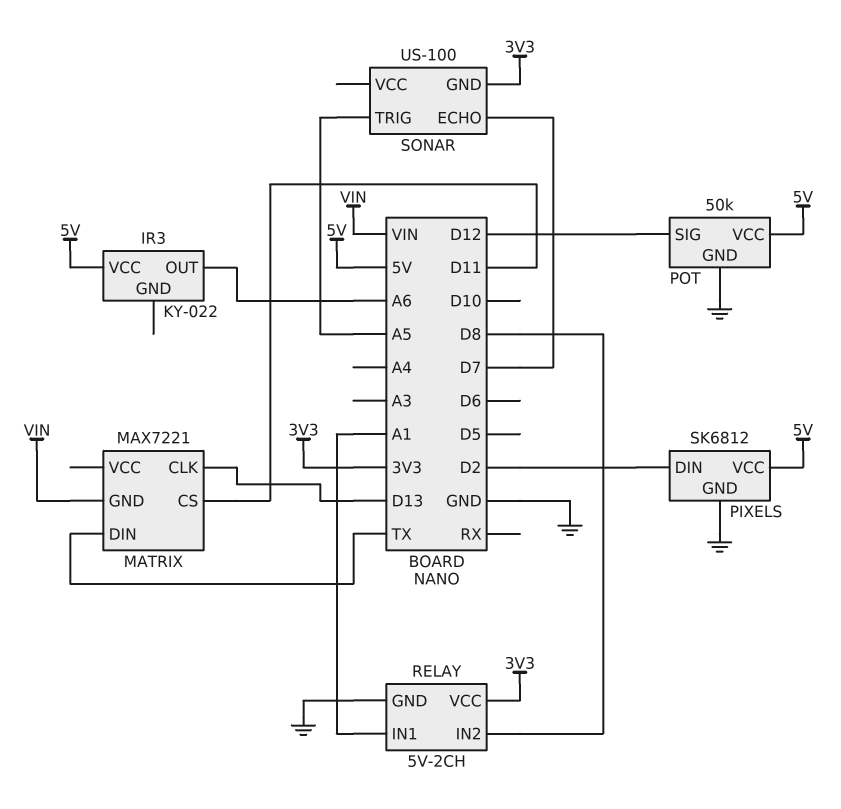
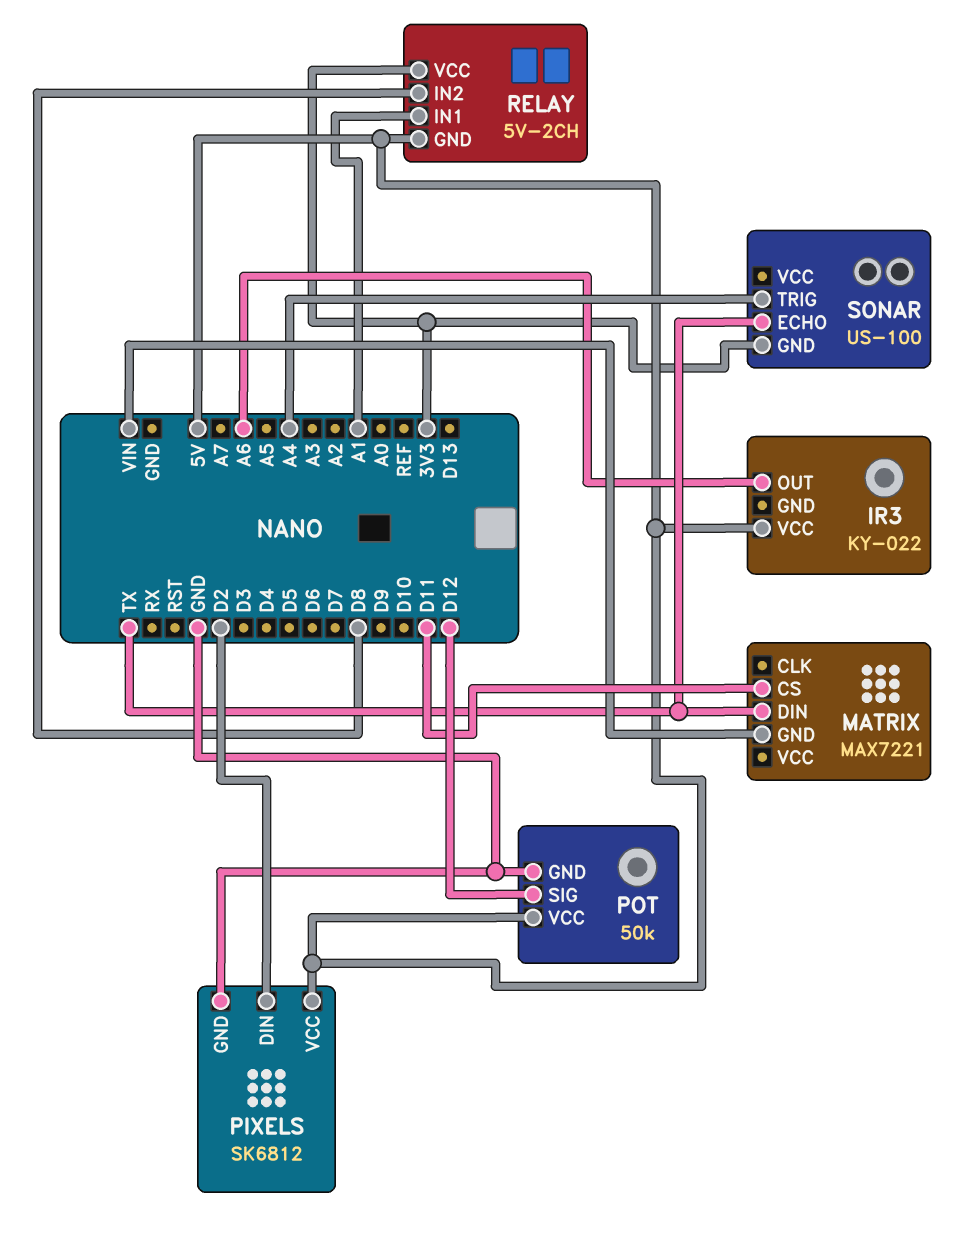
MATRIX pin CLK: D13 -> none
RELAY pin GND: GND -> 5V
SONAR pin ECHO: D7 -> TX
SONAR pin TRIG: A5 -> A4

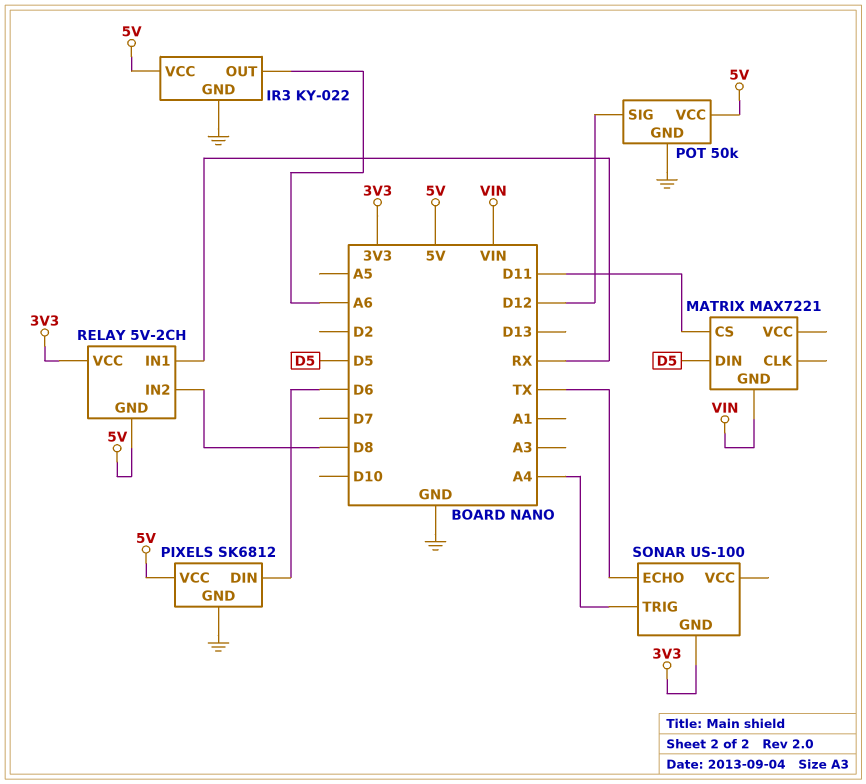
IR3 pin GND: none -> GND
MATRIX pin DIN: TX -> D5
PIXELS pin DIN: D2 -> D6
RELAY pin IN1: A1 -> RX

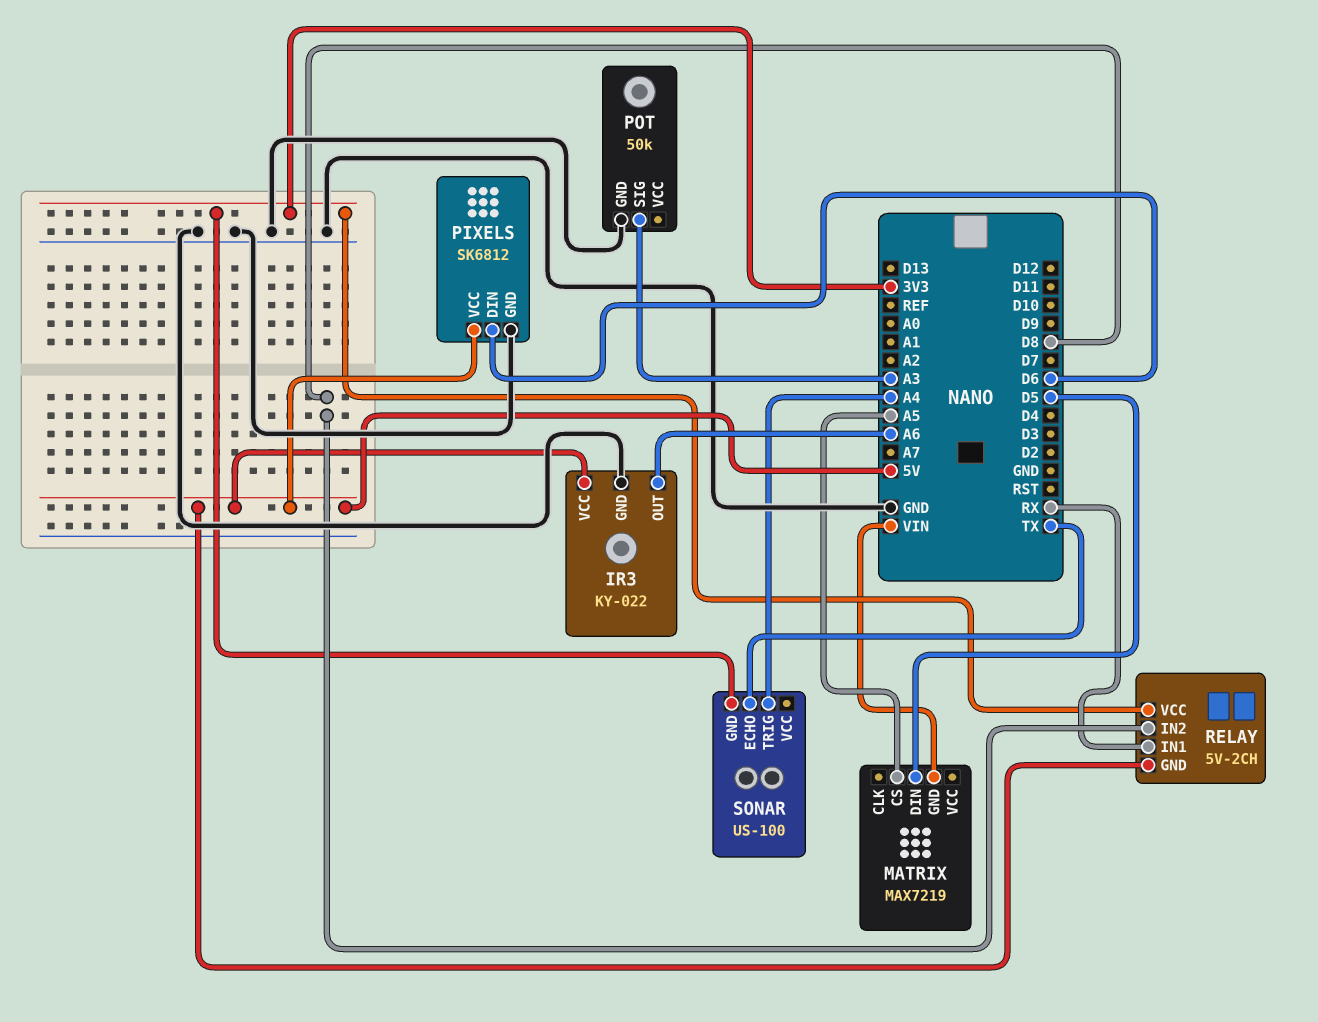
MATRIX: MAX7221 -> MAX7219
MATRIX pin CS: D11 -> A5
POT pin SIG: D12 -> A3
POT pin VCC: 5V -> none

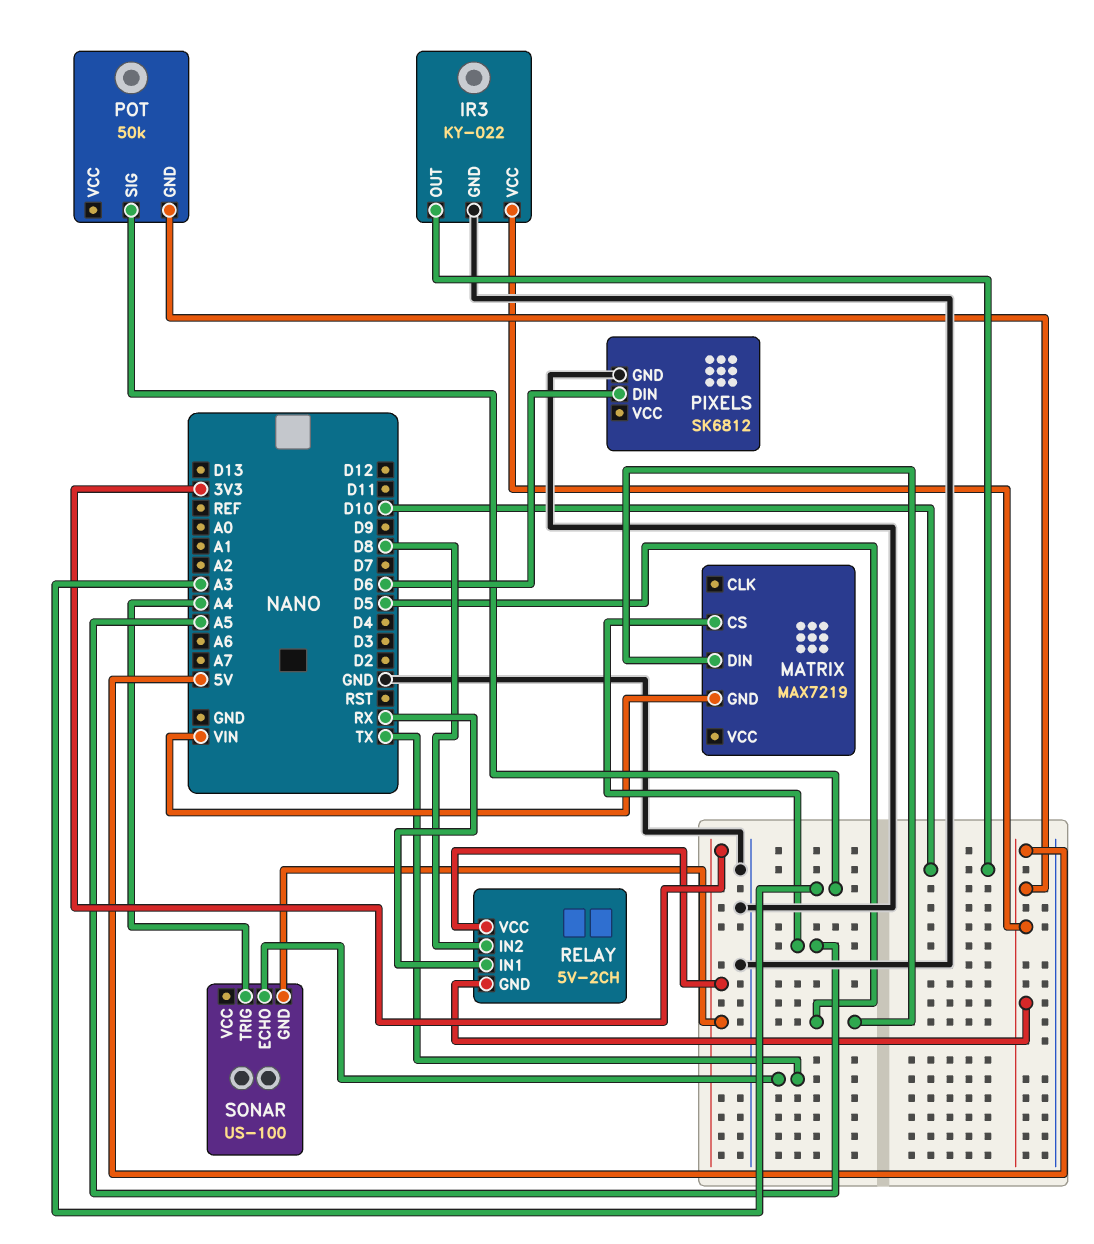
IR3 pin OUT: A6 -> D10
PIXELS pin VCC: 5V -> none
POT pin GND: GND -> 5V

